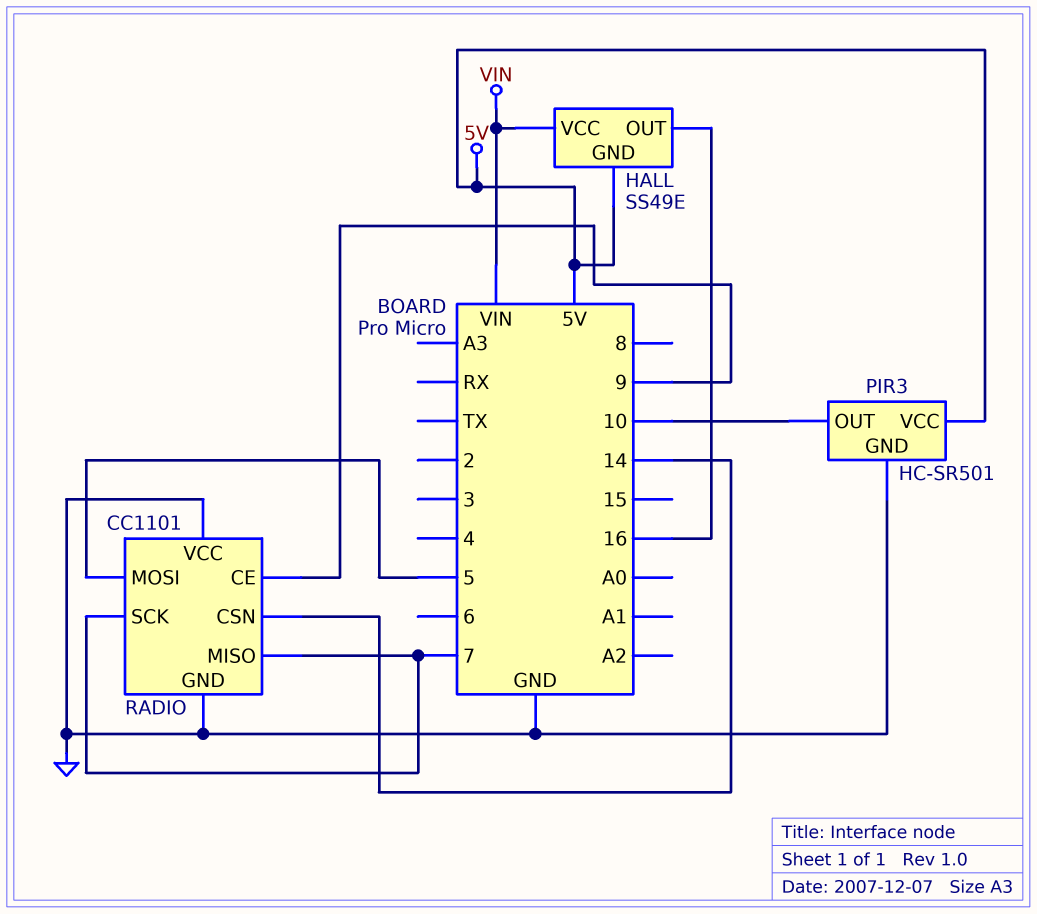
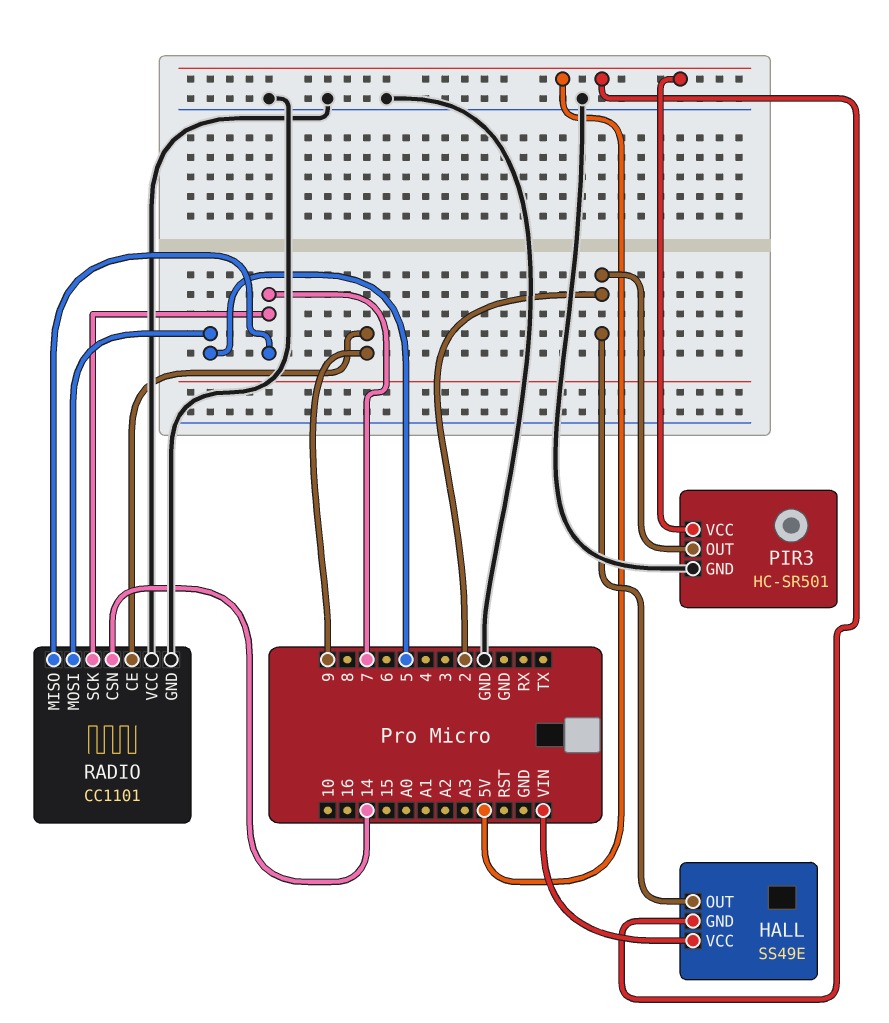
HALL pin OUT: 16 -> 2
PIR3 pin OUT: 10 -> 2

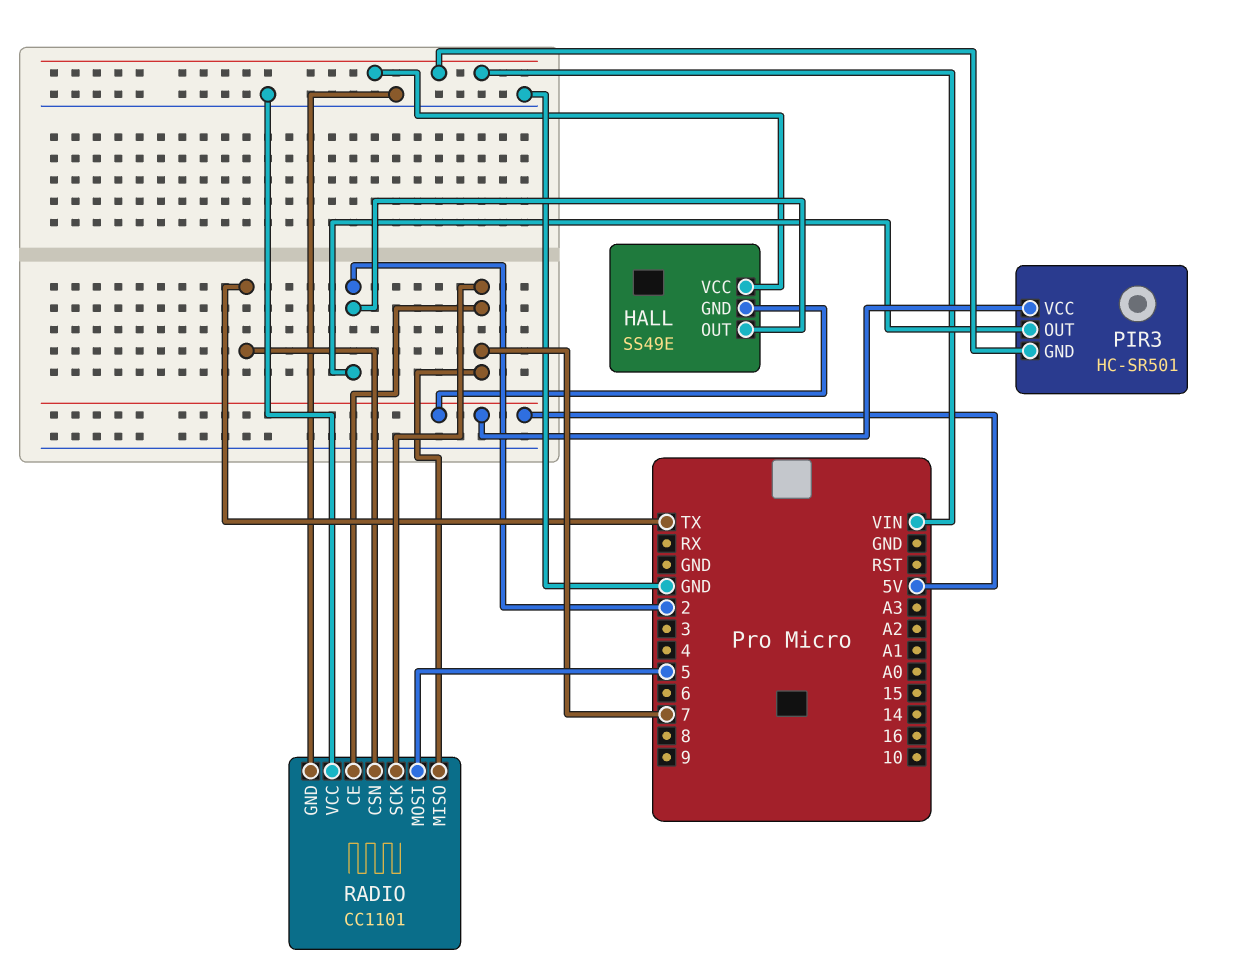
PIR3 pin GND: GND -> VIN
RADIO pin CE: 9 -> 7
RADIO pin CSN: 14 -> TX

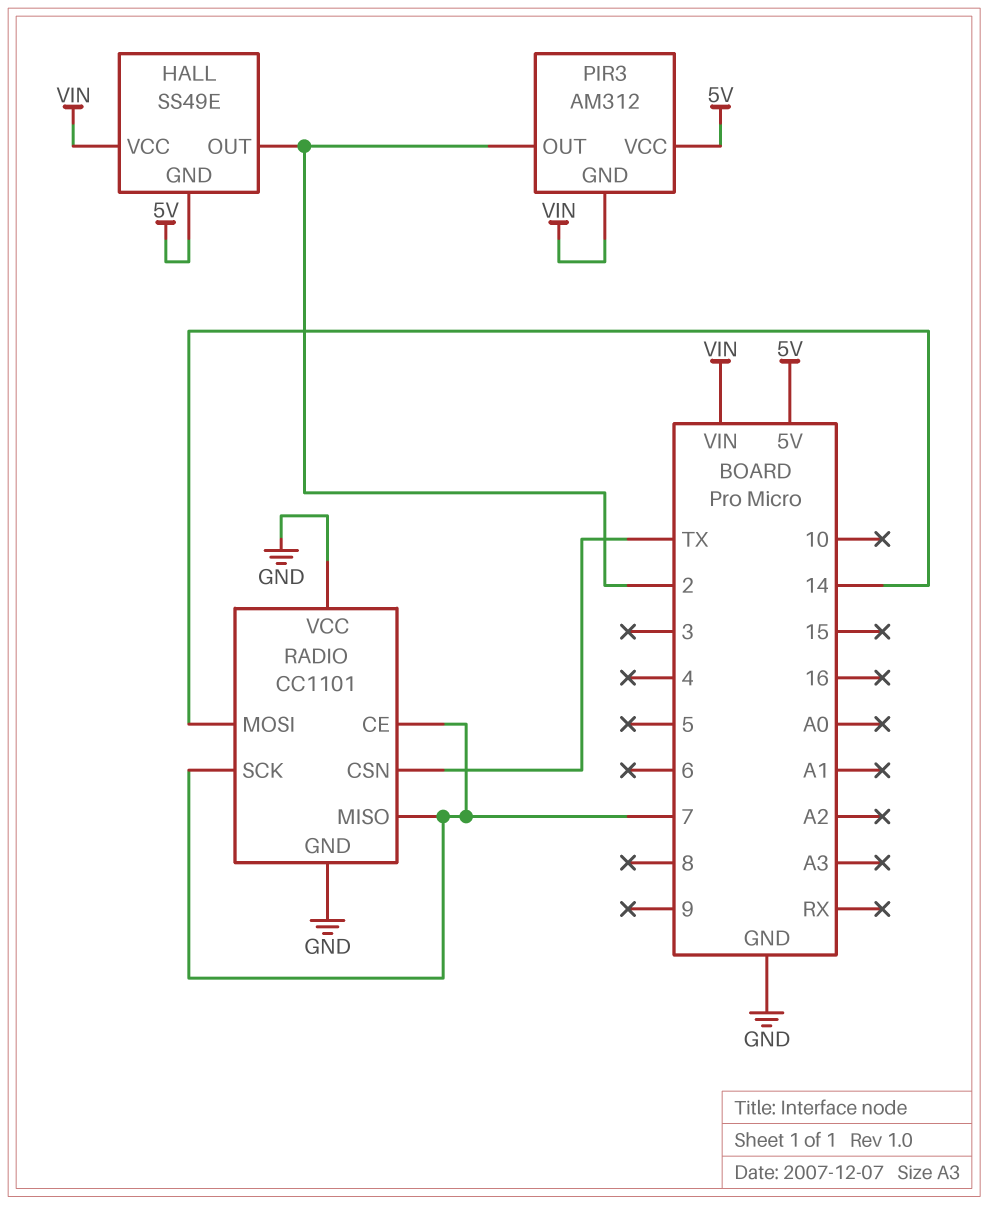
PIR3: HC-SR501 -> AM312
RADIO pin MOSI: 5 -> 14

